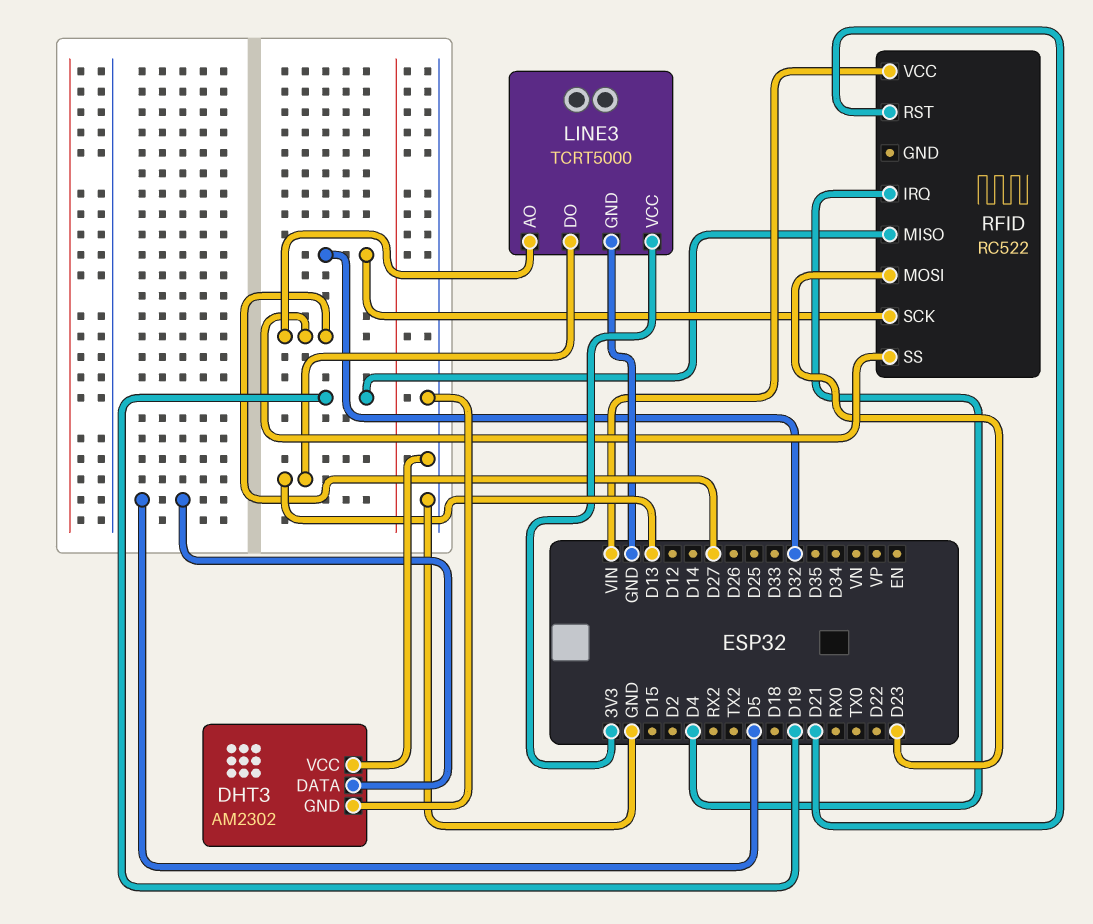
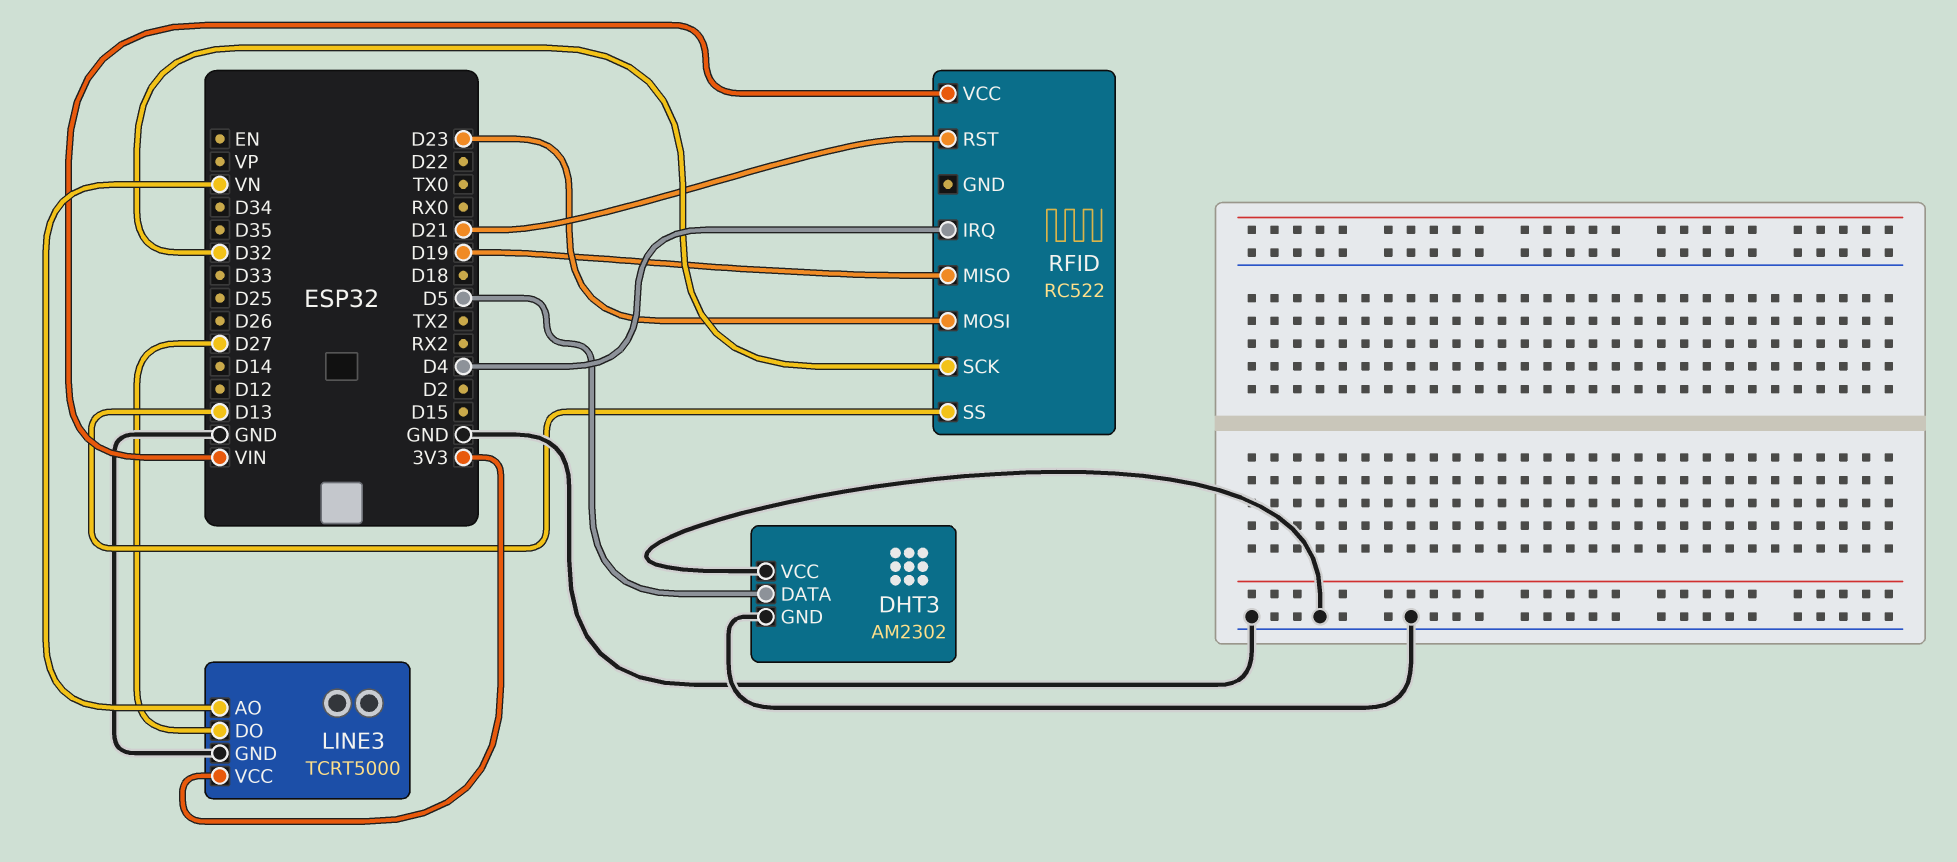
LINE3 pin AO: D27 -> VN
LINE3 pin DO: D13 -> D27
RFID pin SS: D27 -> D13

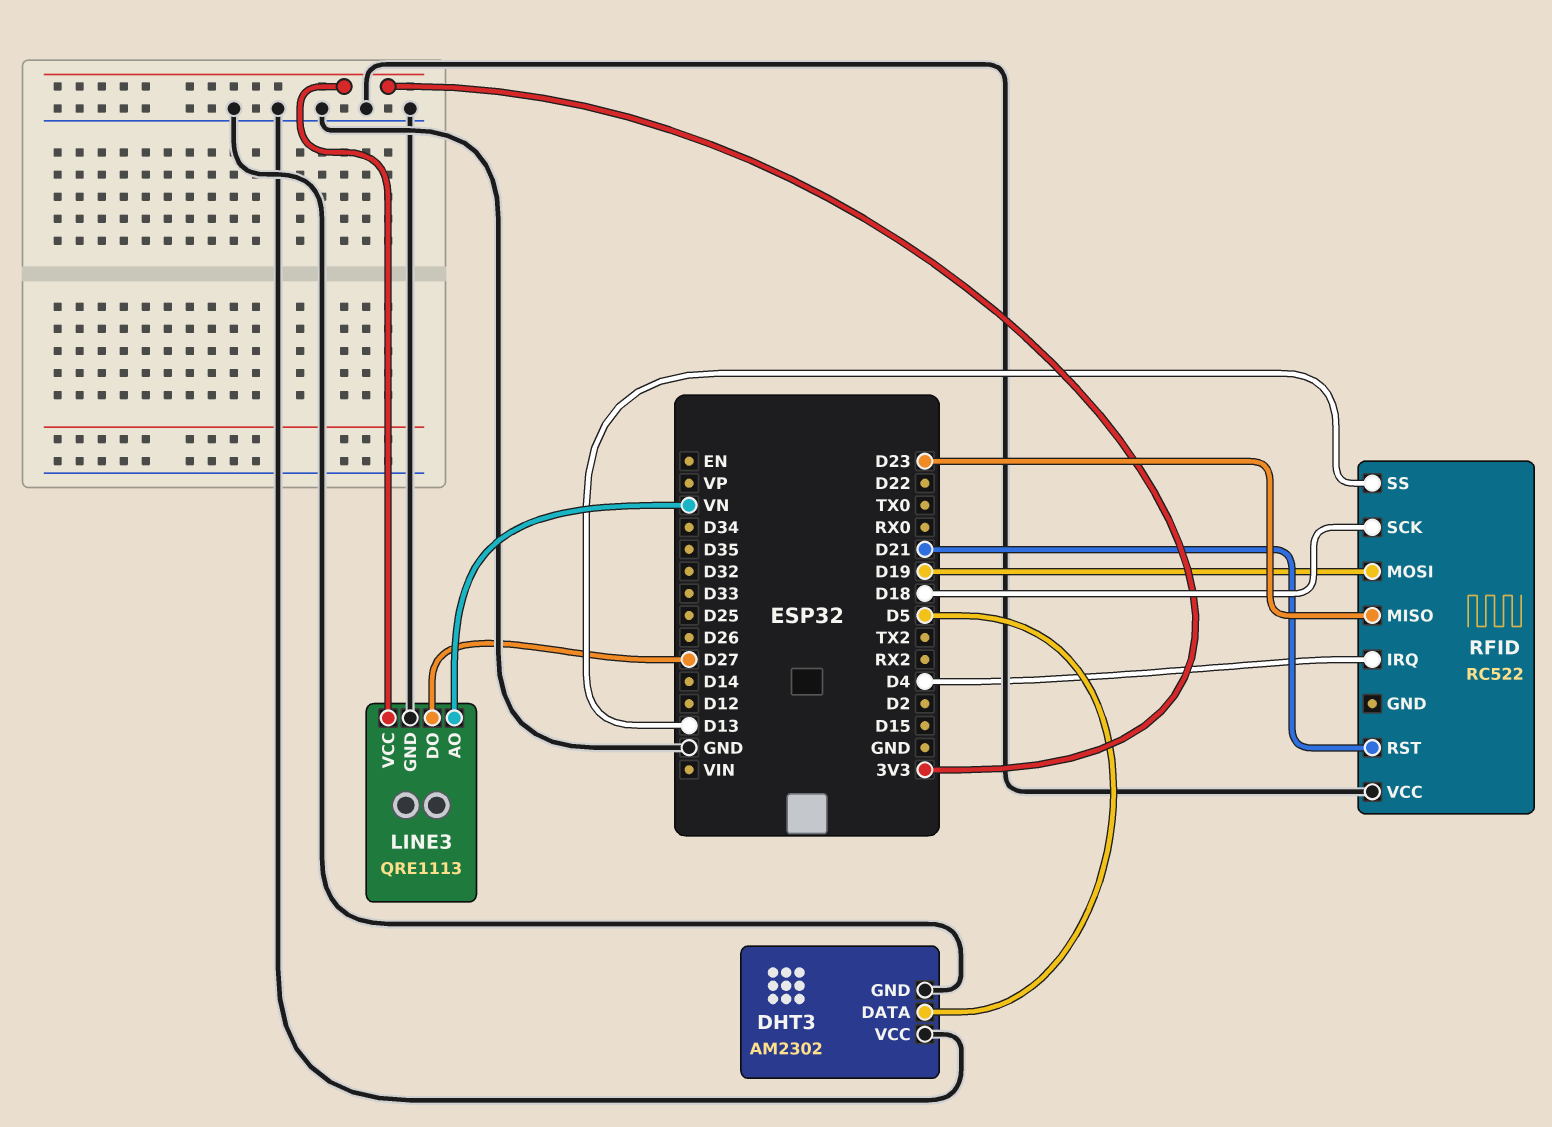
LINE3: TCRT5000 -> QRE1113
RFID pin MISO: D19 -> D23
RFID pin MOSI: D23 -> D19
RFID pin SCK: D32 -> D18
RFID pin VCC: VIN -> GND

